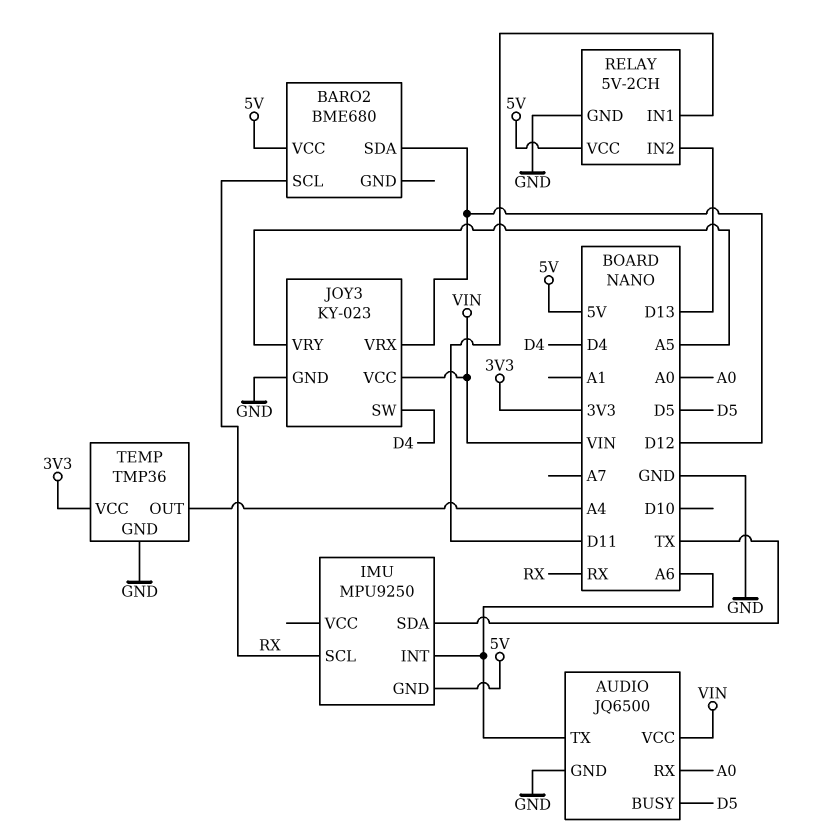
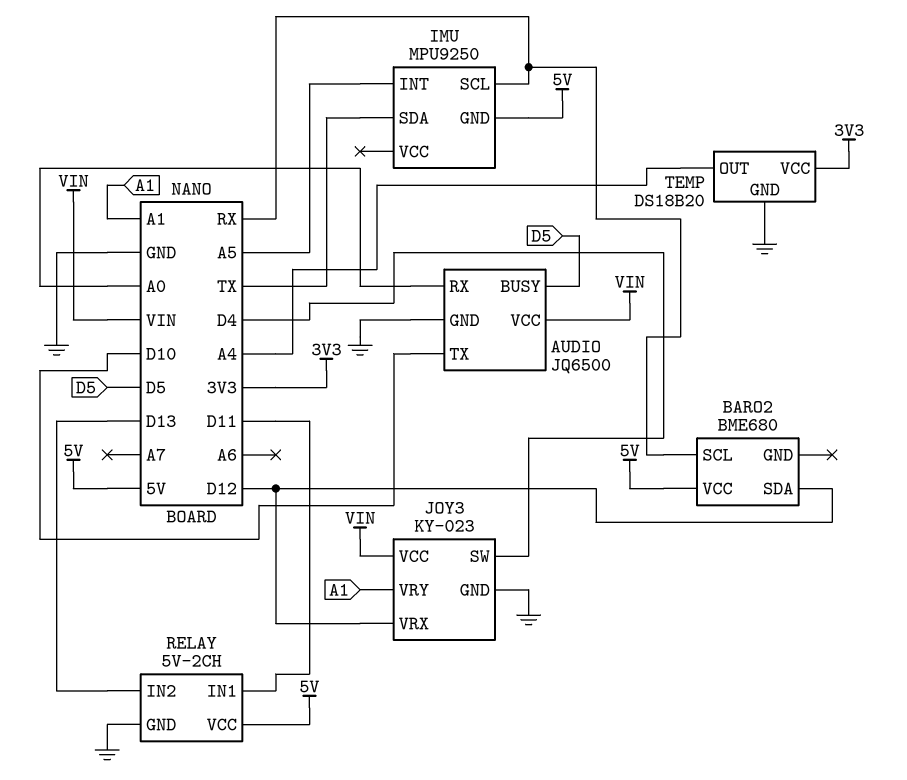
AUDIO pin TX: A6 -> D10
IMU pin INT: A6 -> A5
JOY3 pin VRY: A5 -> A1
TEMP: TMP36 -> DS18B20

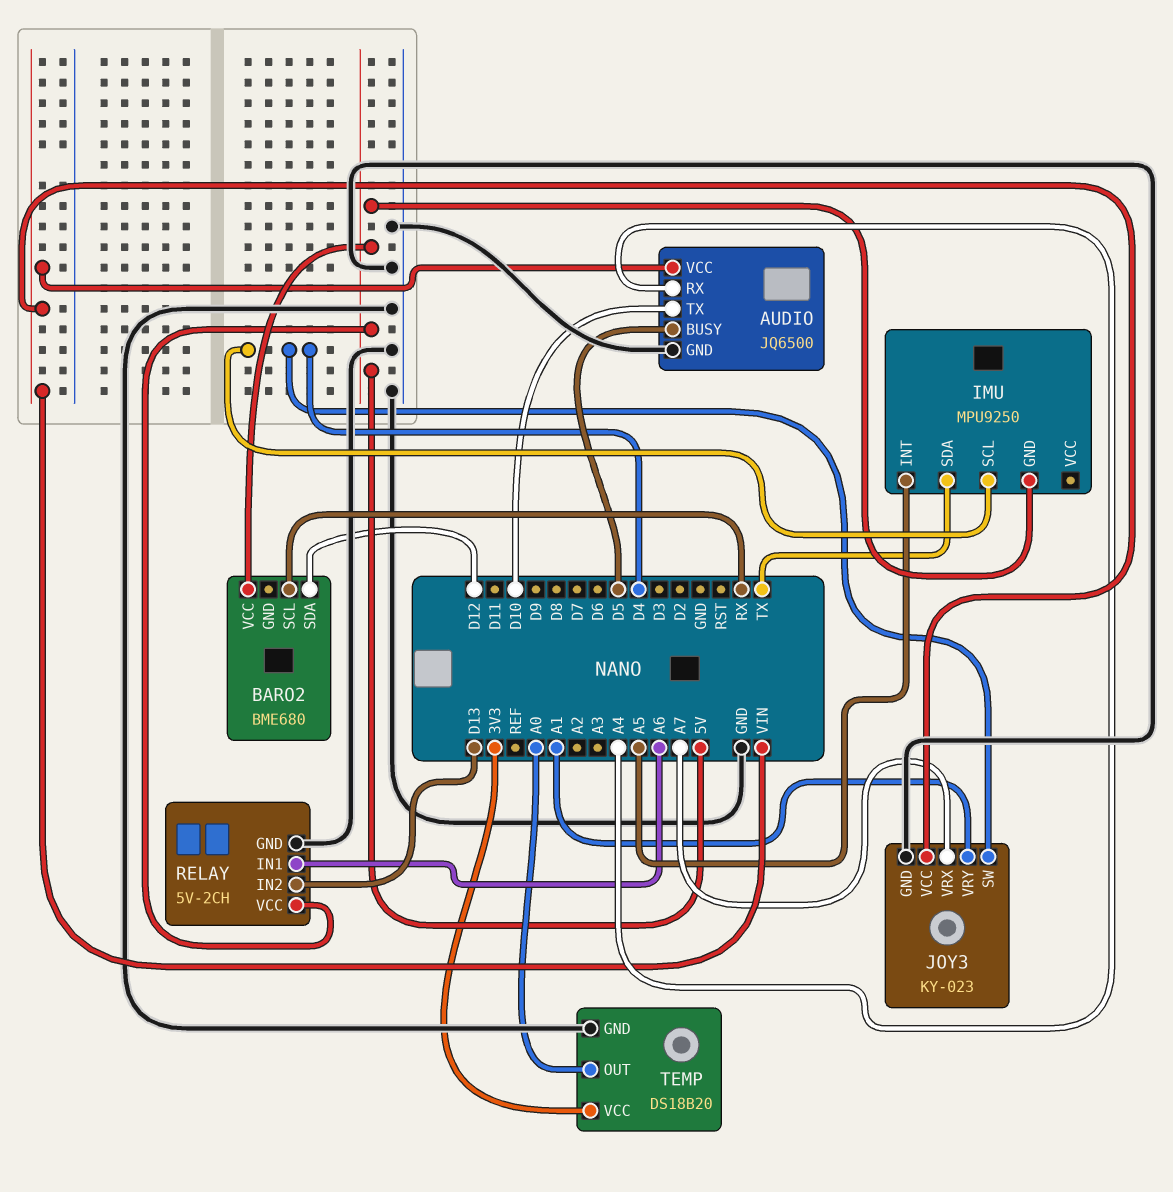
AUDIO pin RX: A0 -> A4
IMU pin SCL: RX -> D4
JOY3 pin VRX: D12 -> A7
RELAY pin IN1: D11 -> A6
TEMP pin OUT: A4 -> A0

